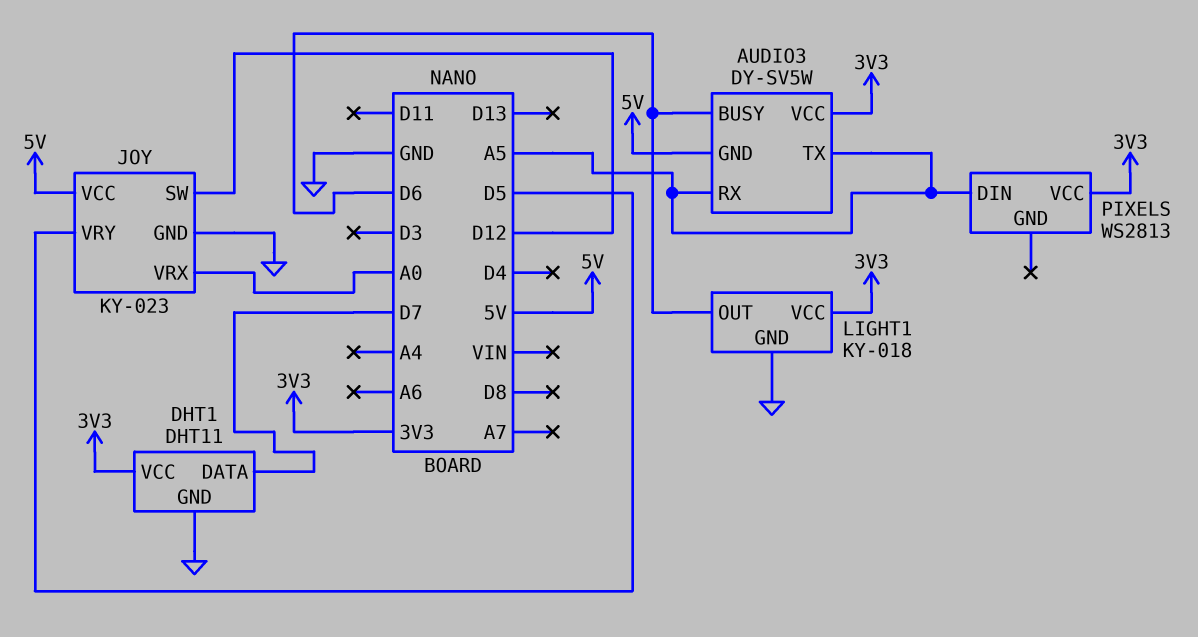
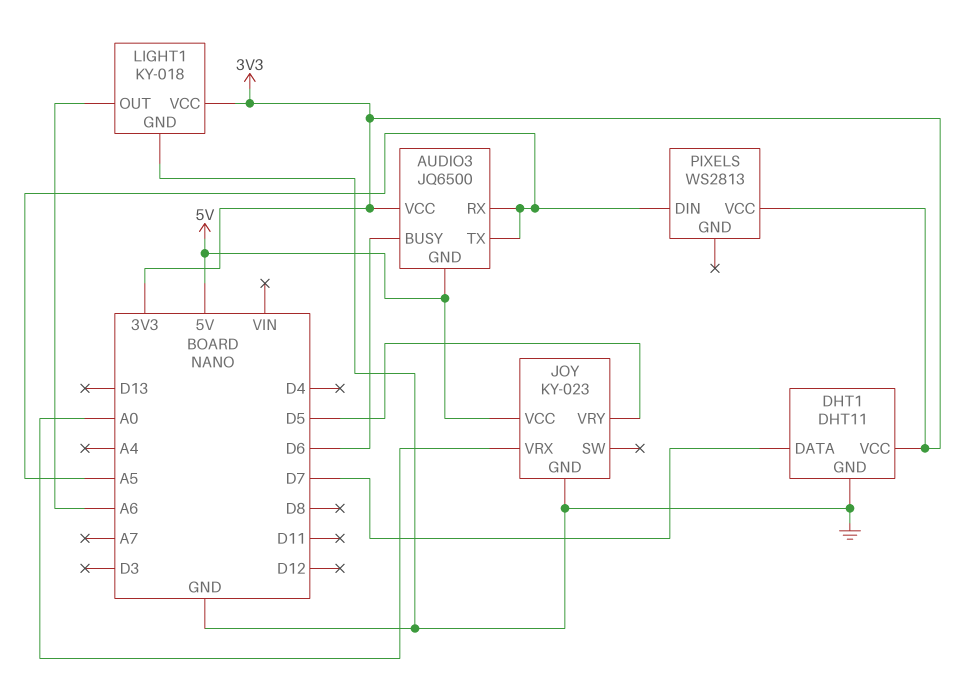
AUDIO3: DY-SV5W -> JQ6500
JOY pin SW: D12 -> none
LIGHT1 pin OUT: D6 -> A6

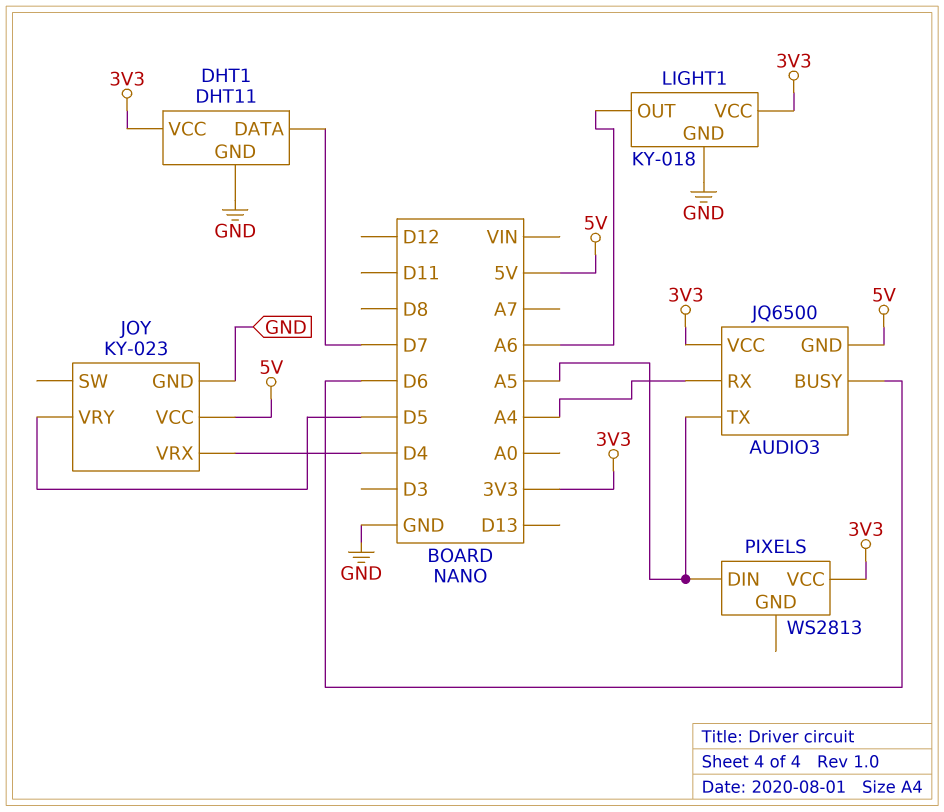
AUDIO3 pin RX: A5 -> A4
JOY pin VRX: A0 -> D4

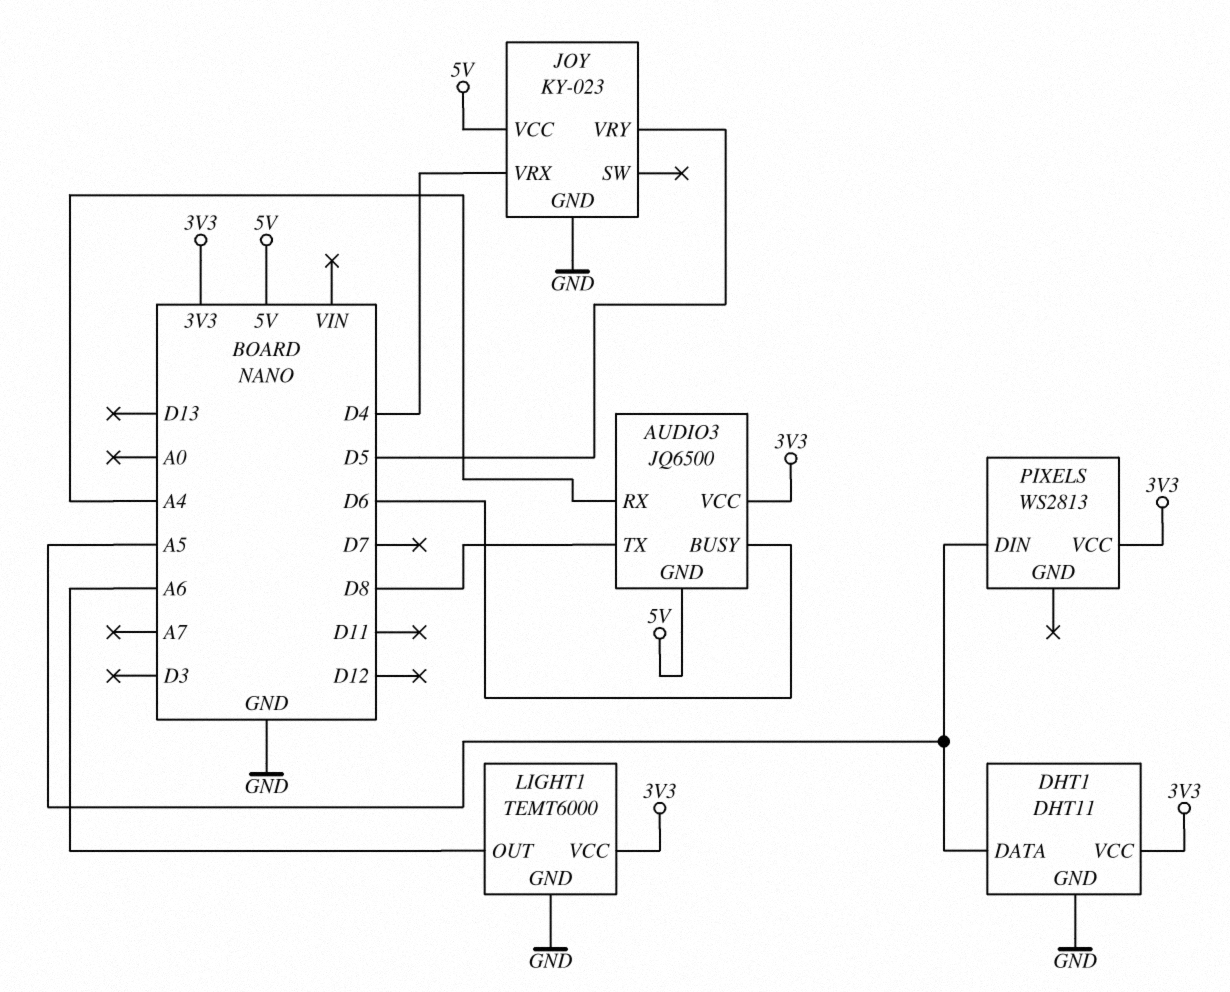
AUDIO3 pin TX: A5 -> D8
DHT1 pin DATA: D7 -> A5
LIGHT1: KY-018 -> TEMT6000

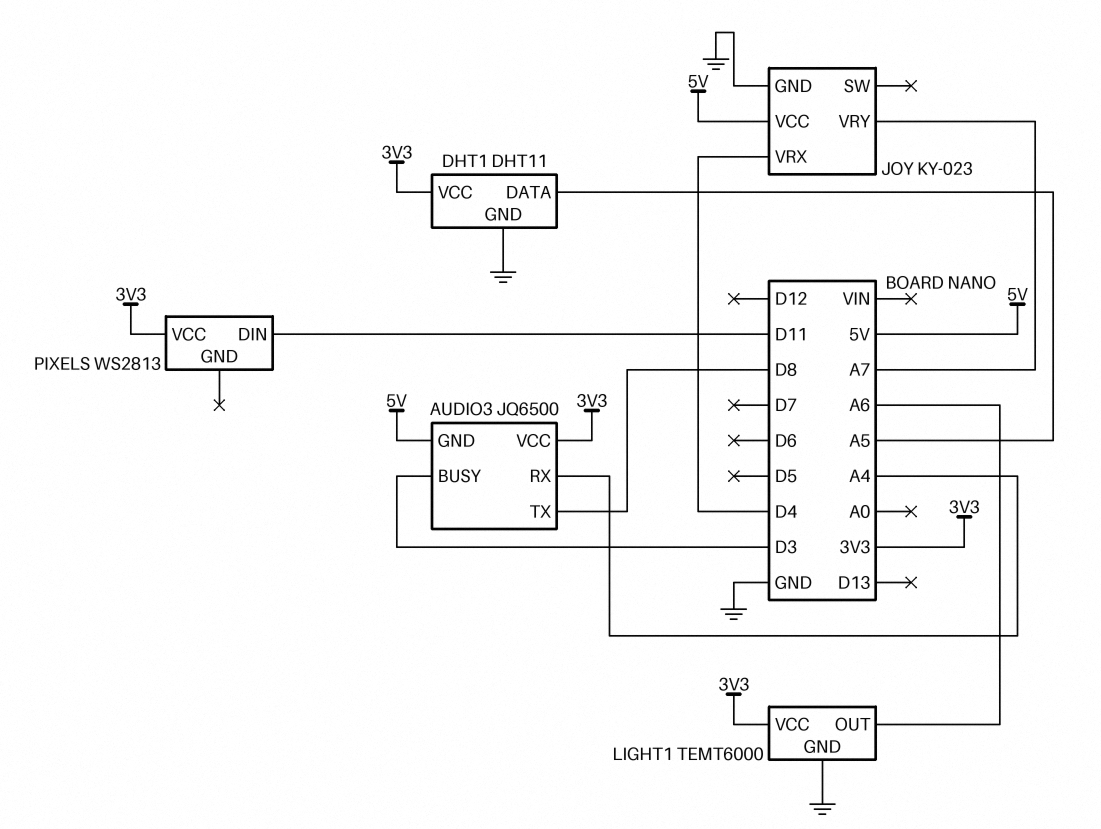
AUDIO3 pin BUSY: D6 -> D3
JOY pin VRY: D5 -> A7
PIXELS pin DIN: A5 -> D11

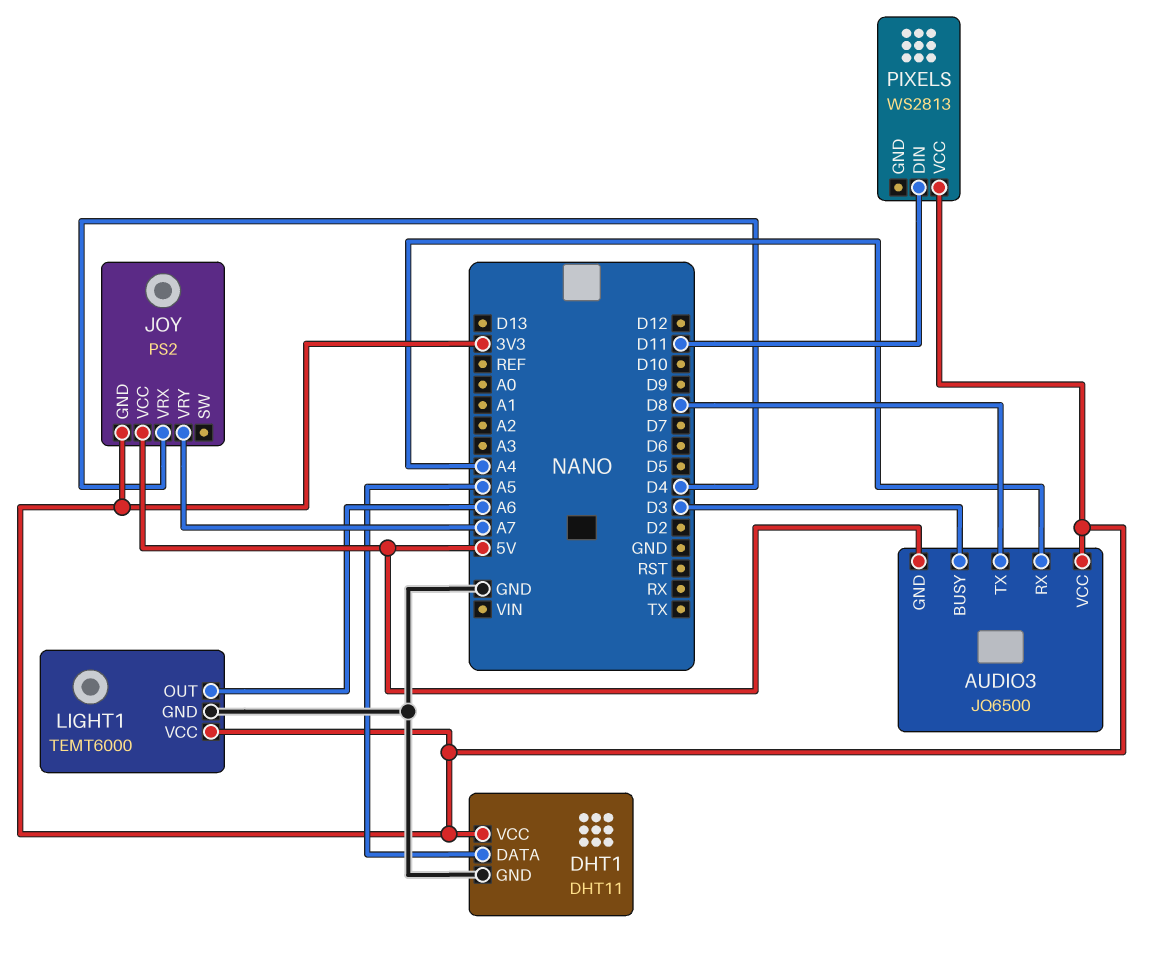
JOY: KY-023 -> PS2
JOY pin GND: GND -> 3V3

